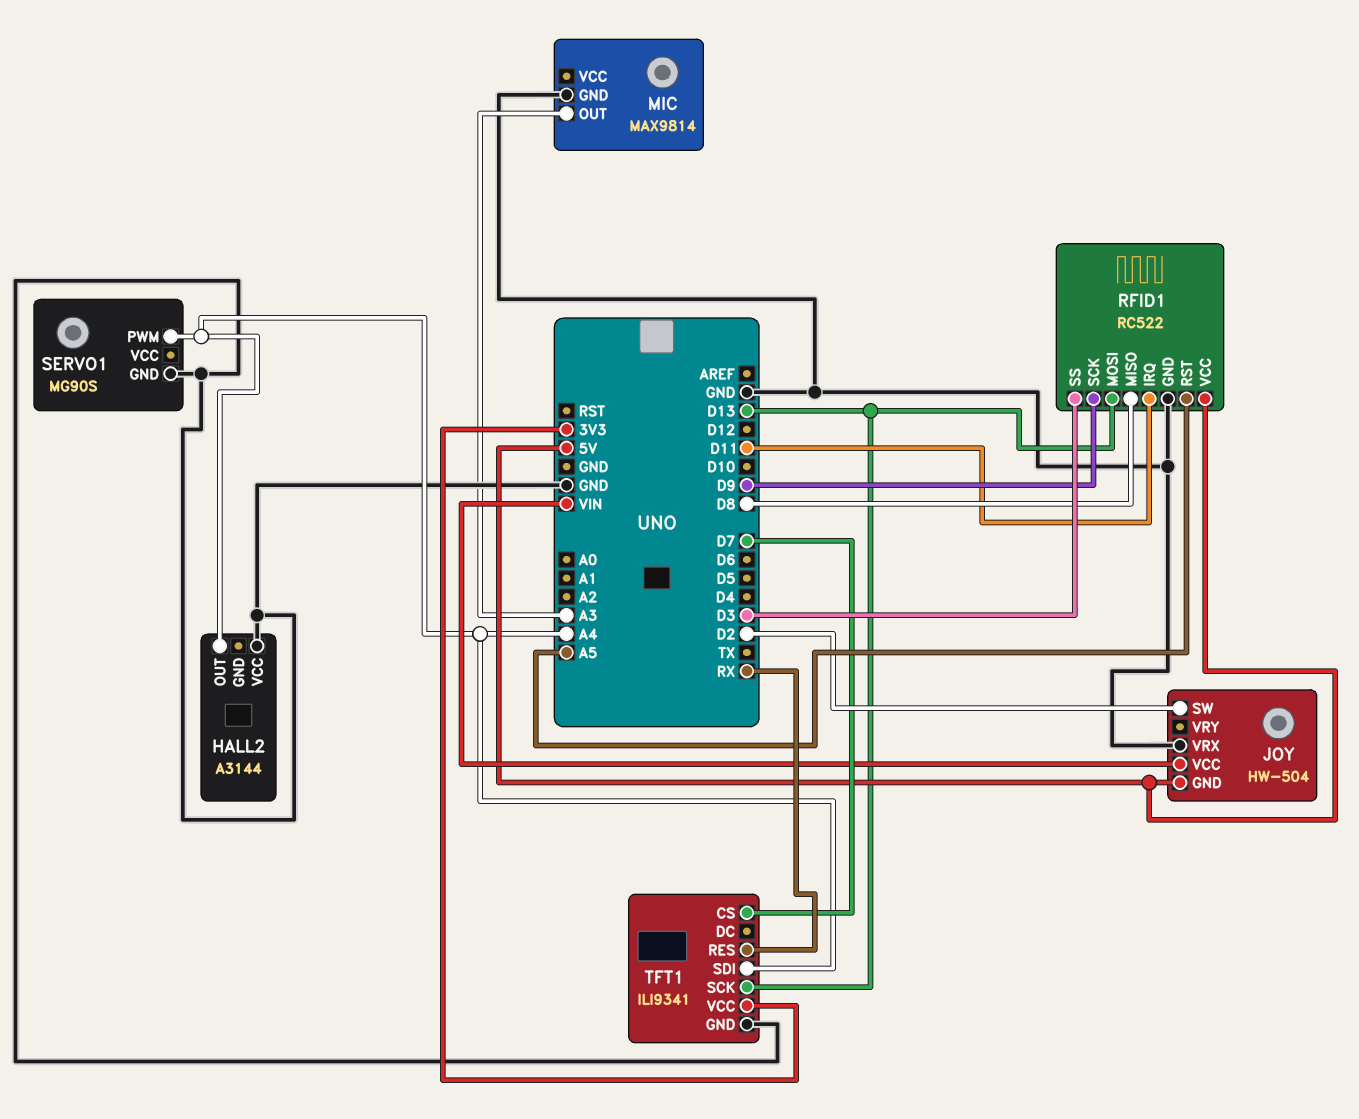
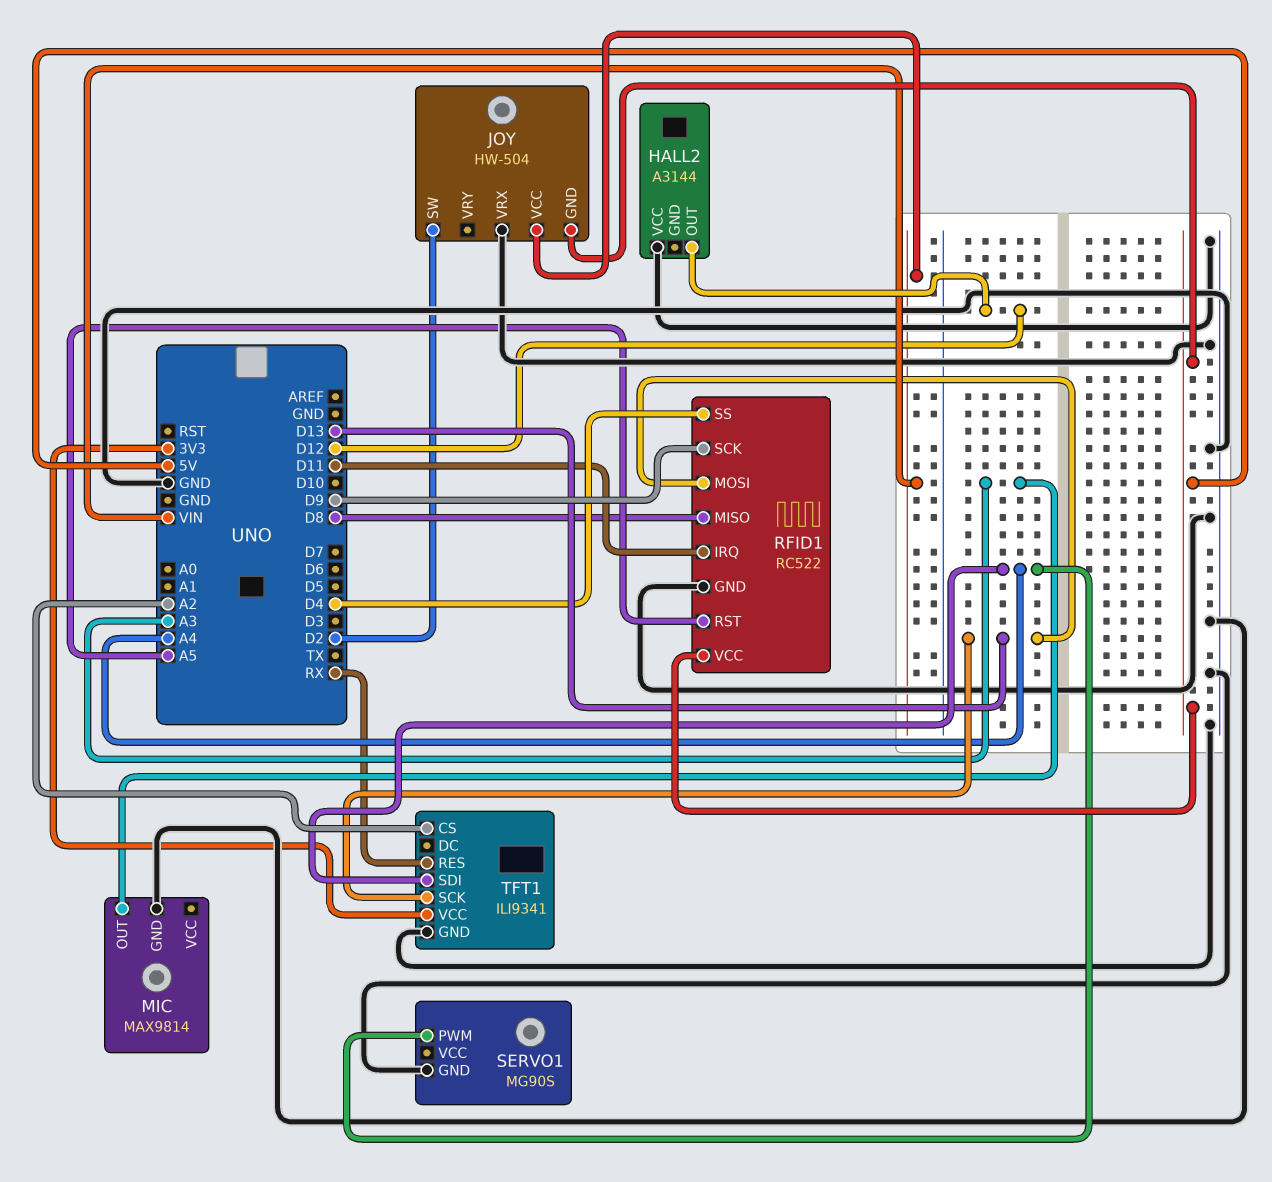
HALL2 pin OUT: A4 -> D12
RFID1 pin SS: D3 -> D4
TFT1 pin CS: D7 -> A2

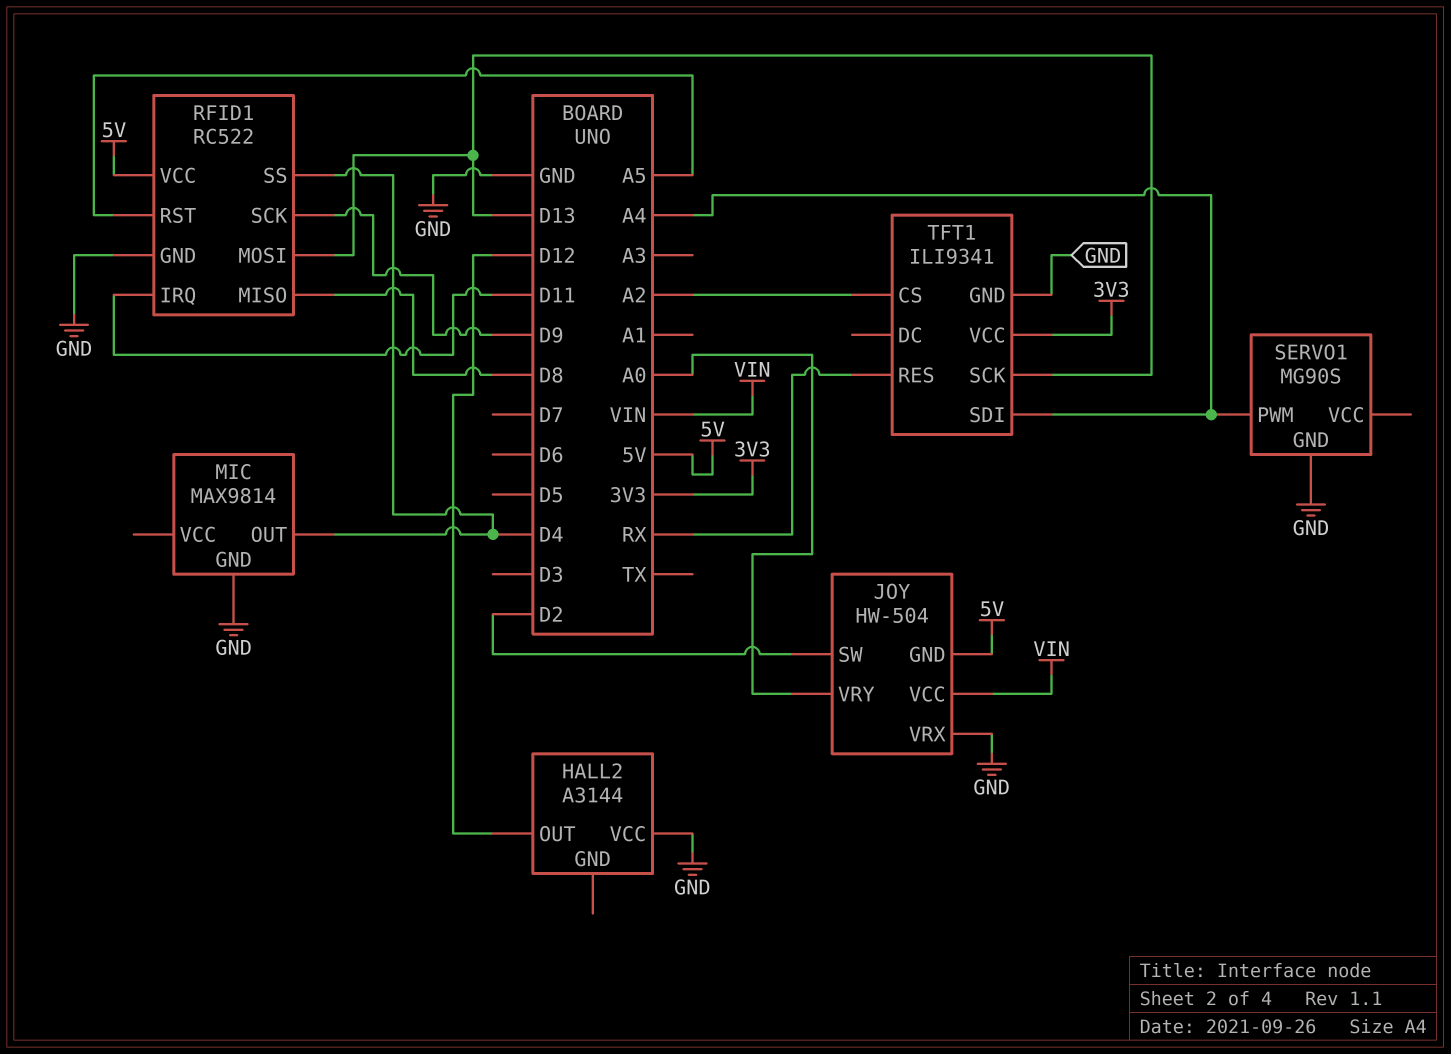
JOY pin VRY: none -> A0
MIC pin OUT: A3 -> D4

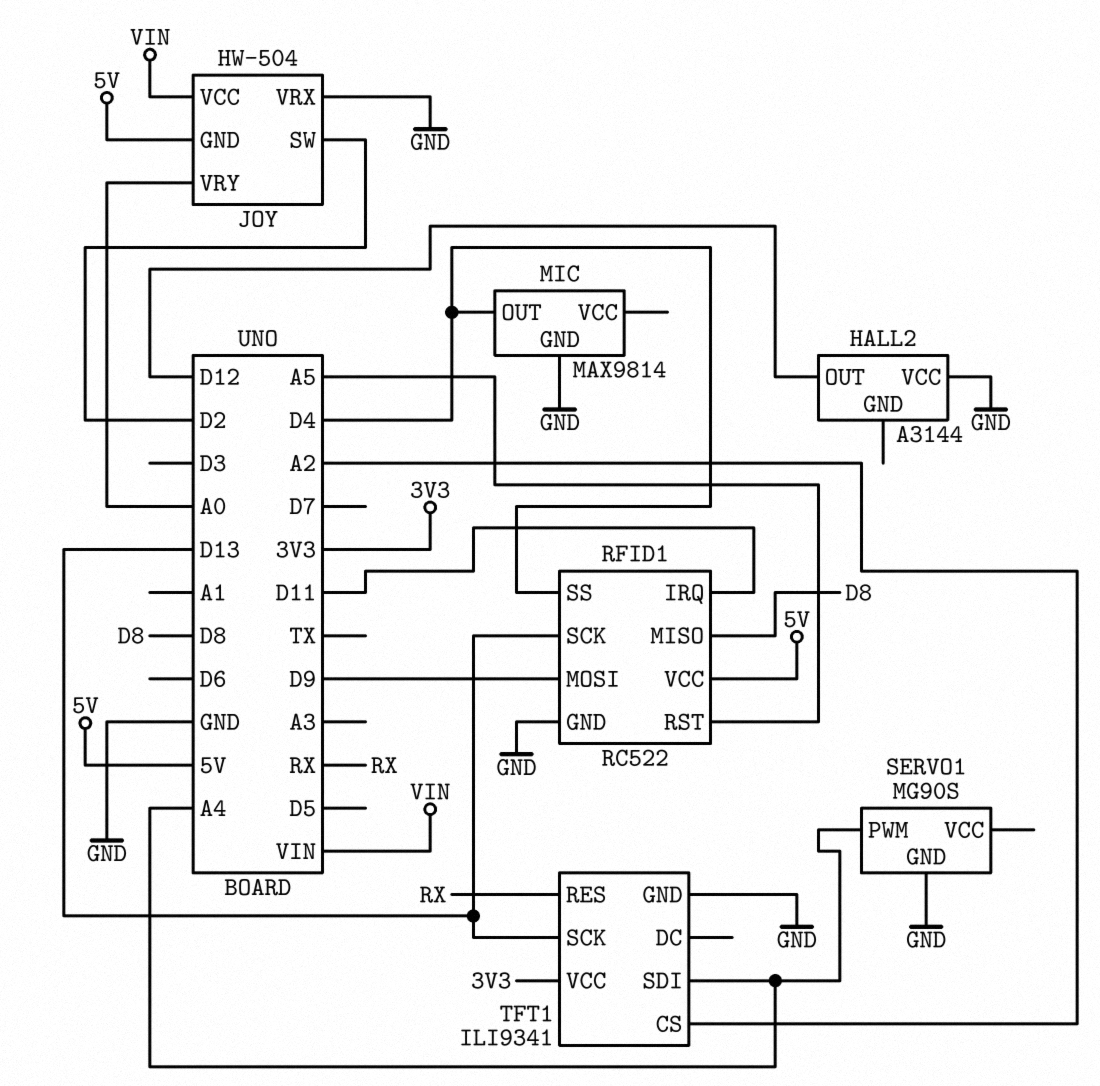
RFID1 pin MOSI: D13 -> D9
RFID1 pin SCK: D9 -> D13

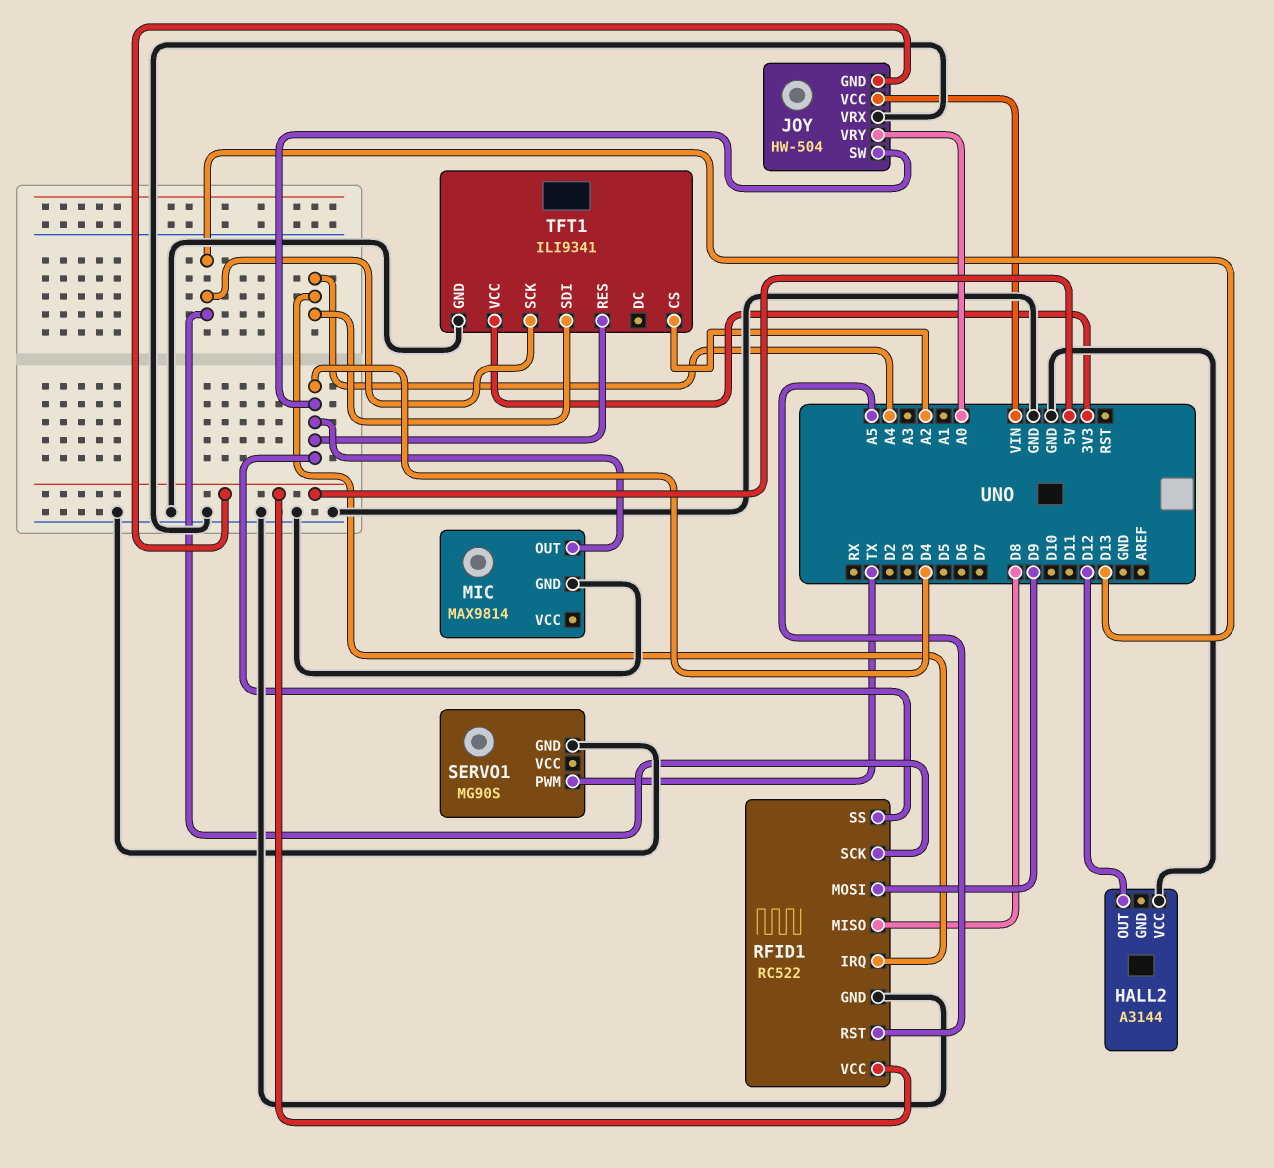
JOY pin SW: D2 -> D4
RFID1 pin IRQ: D11 -> A4
SERVO1 pin PWM: A4 -> TX
TFT1 pin RES: RX -> D4

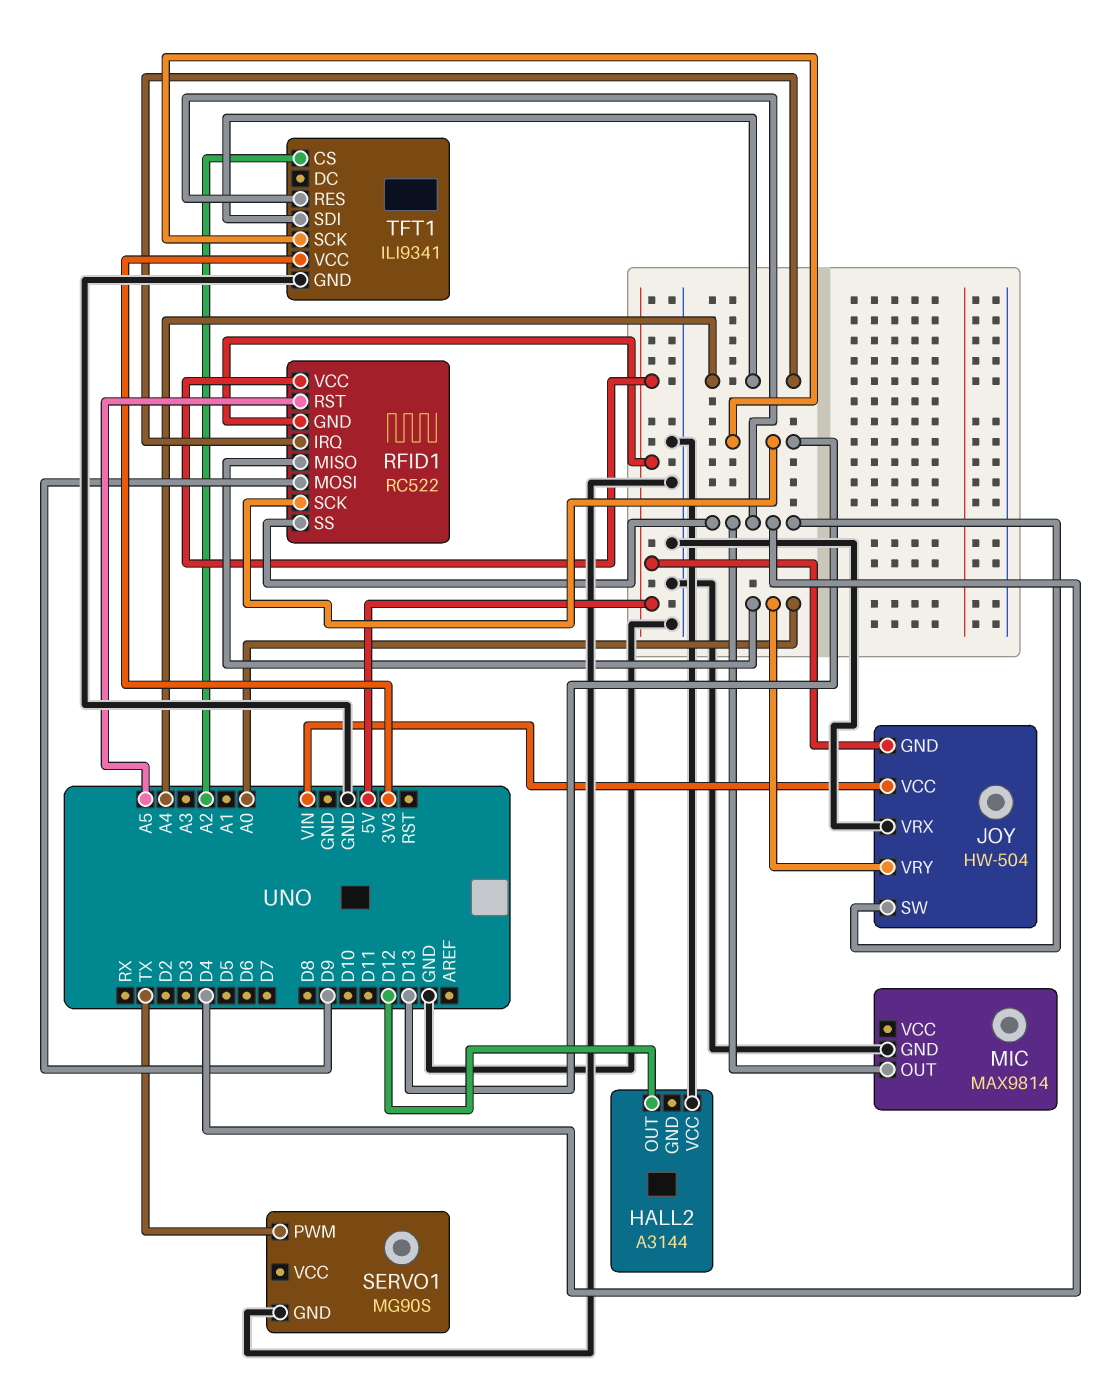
RFID1 pin GND: GND -> 5V
RFID1 pin MISO: D8 -> A0

